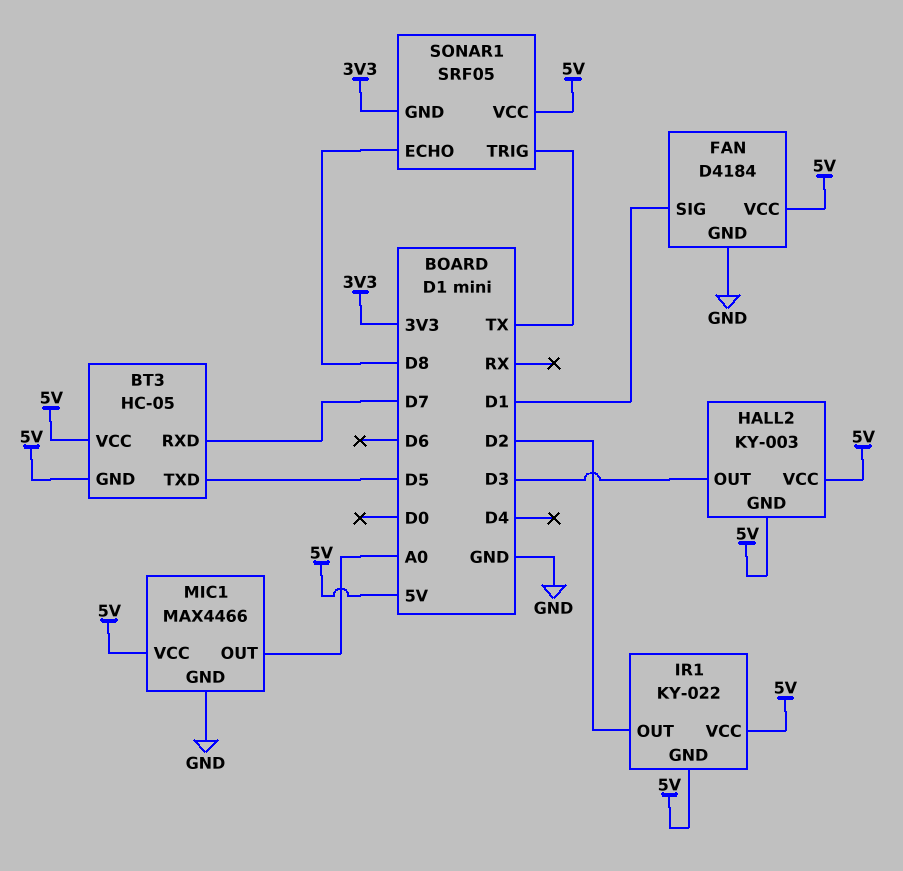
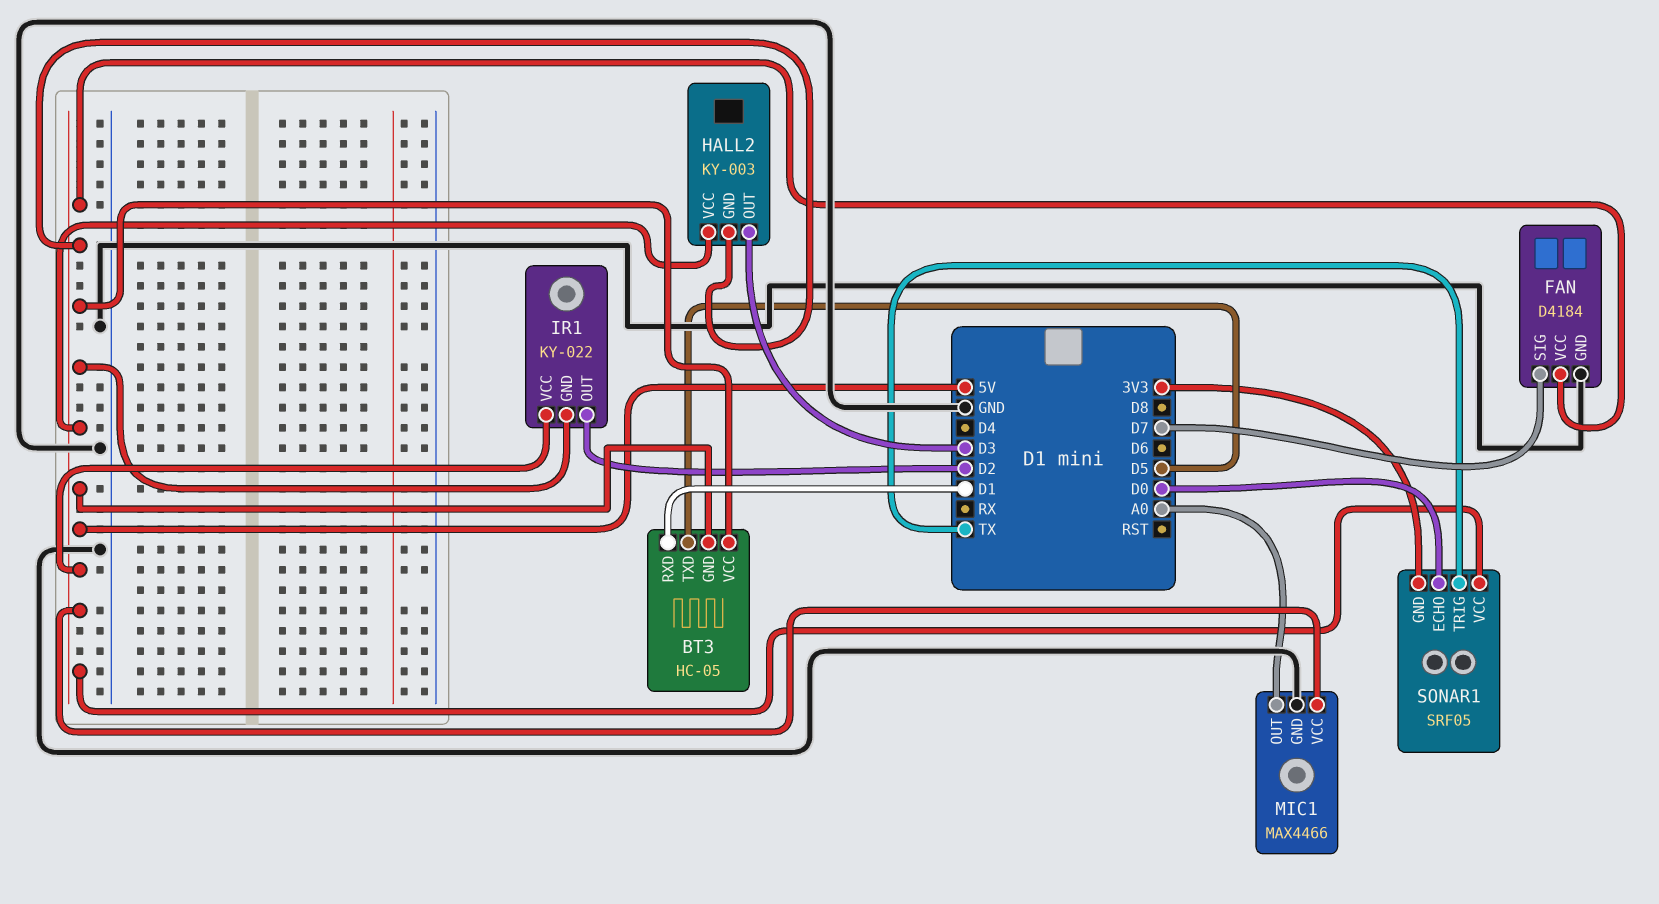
BT3 pin RXD: D7 -> D1
FAN pin SIG: D1 -> D7
SONAR1 pin ECHO: D8 -> D0

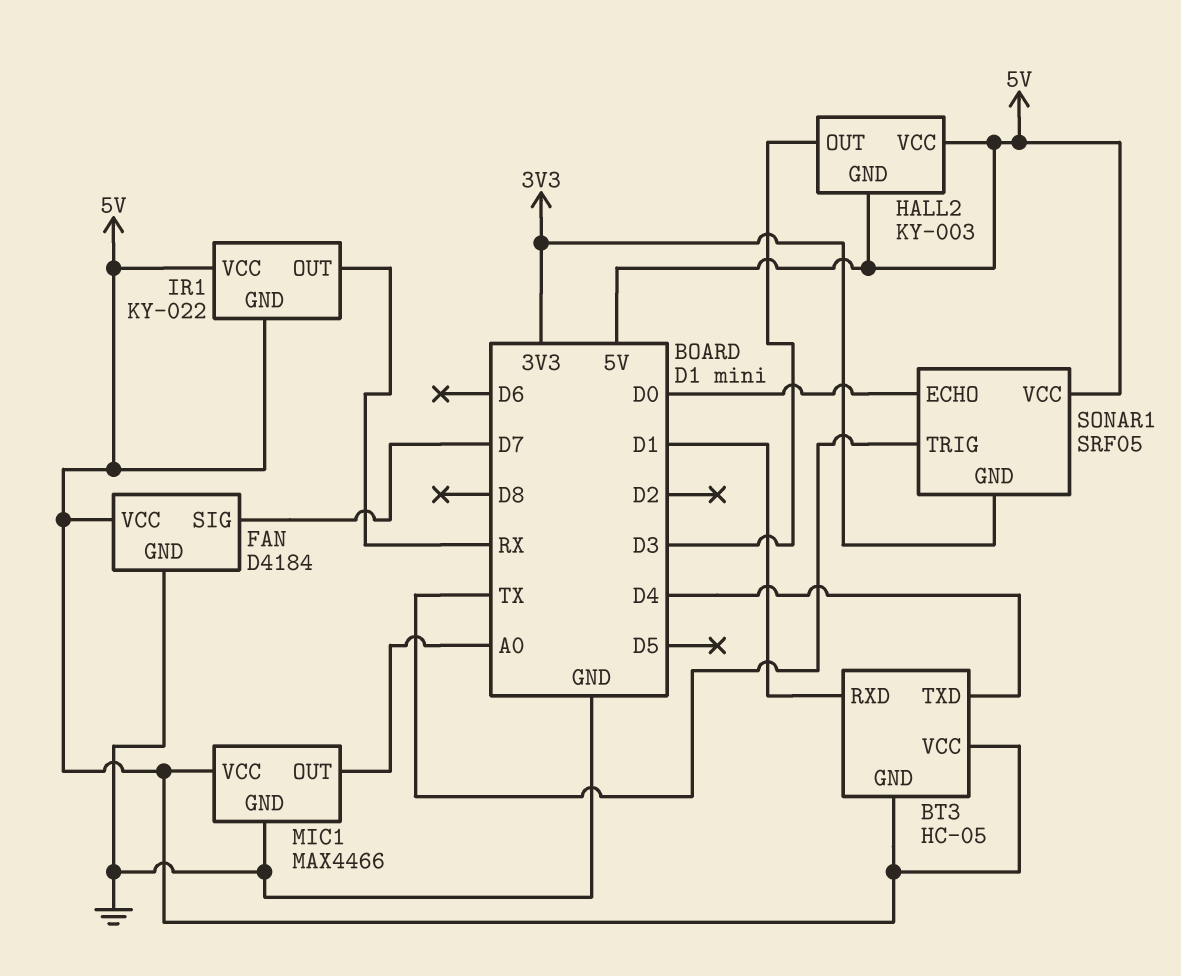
BT3 pin TXD: D5 -> D4
IR1 pin OUT: D2 -> RX

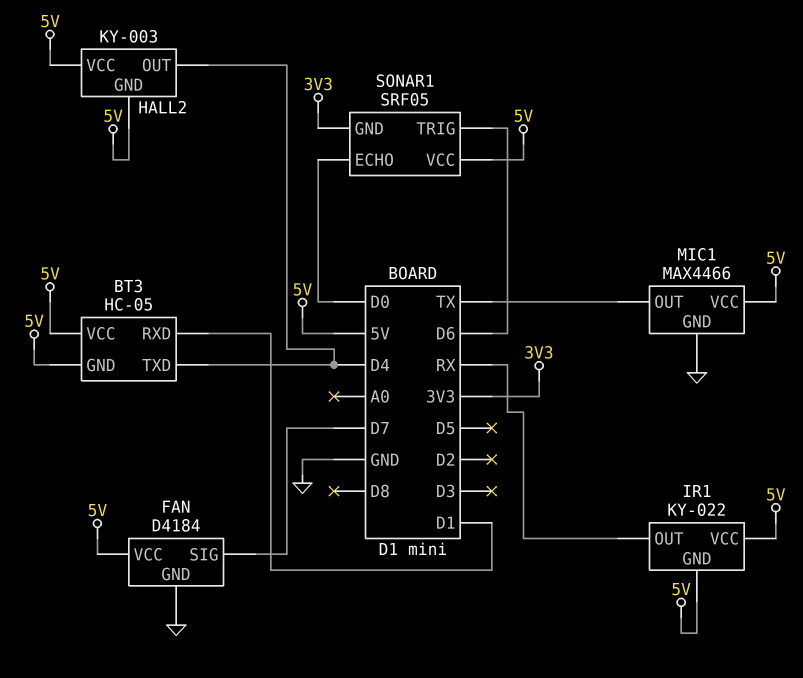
HALL2 pin OUT: D3 -> D4
MIC1 pin OUT: A0 -> TX
SONAR1 pin TRIG: TX -> D6

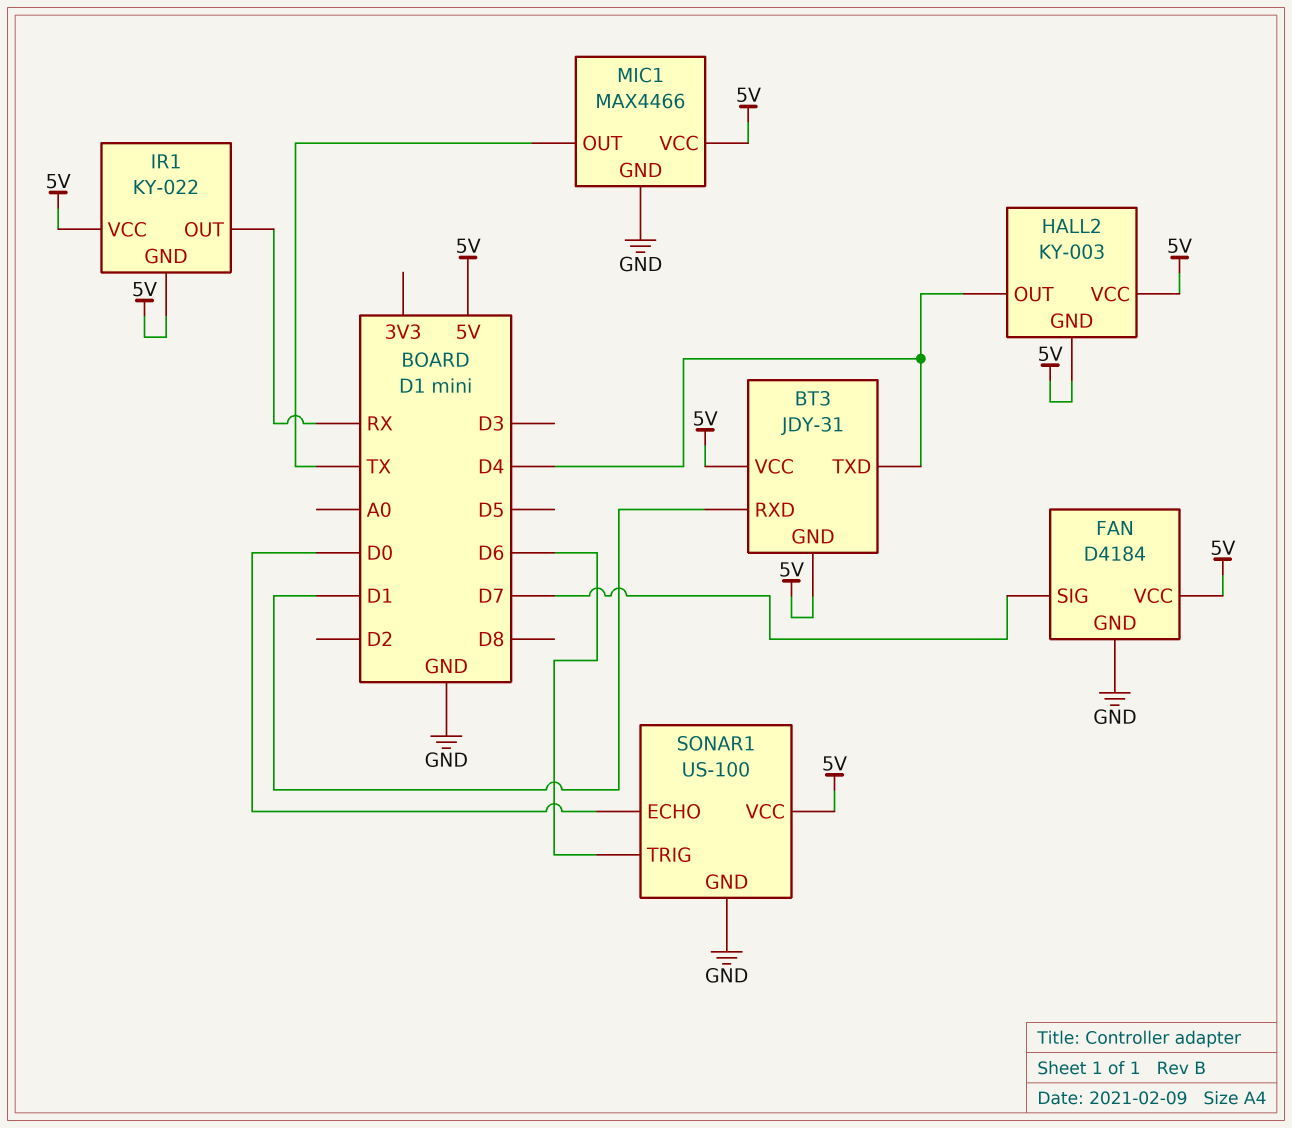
BT3: HC-05 -> JDY-31
SONAR1: SRF05 -> US-100
SONAR1 pin GND: 3V3 -> GND

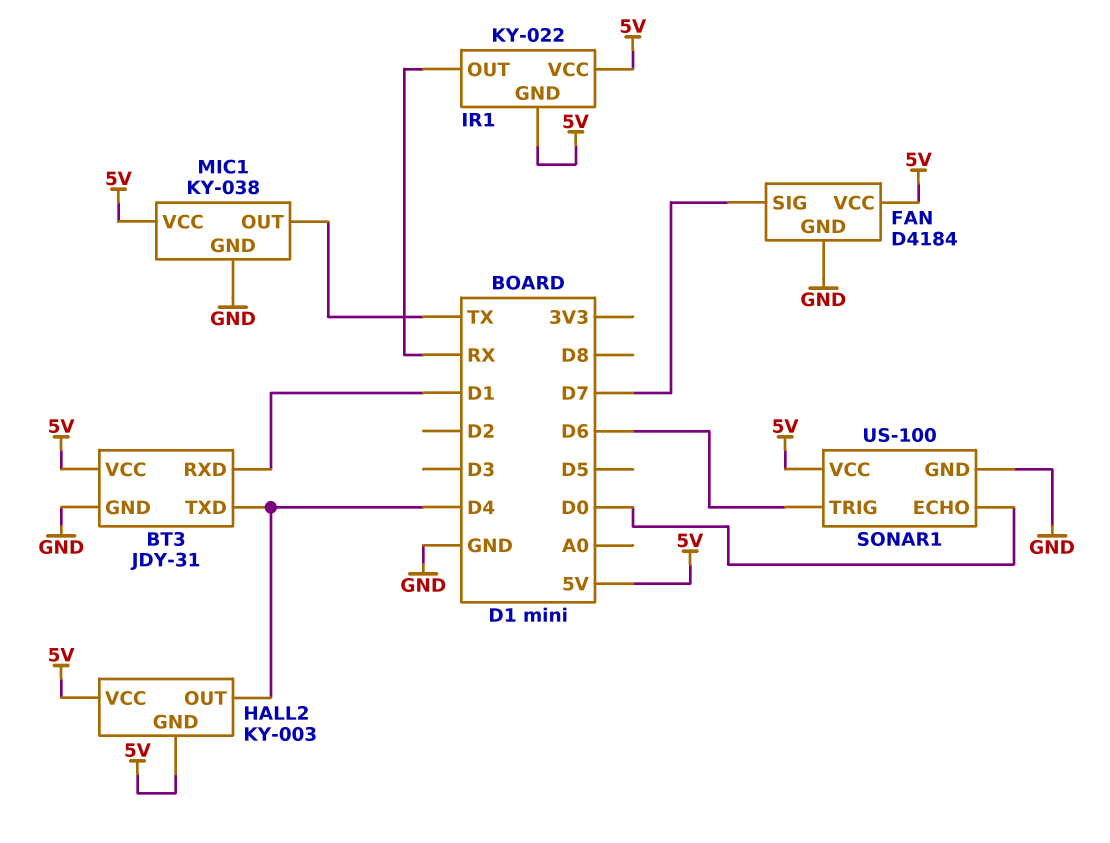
BT3 pin GND: 5V -> GND
MIC1: MAX4466 -> KY-038

